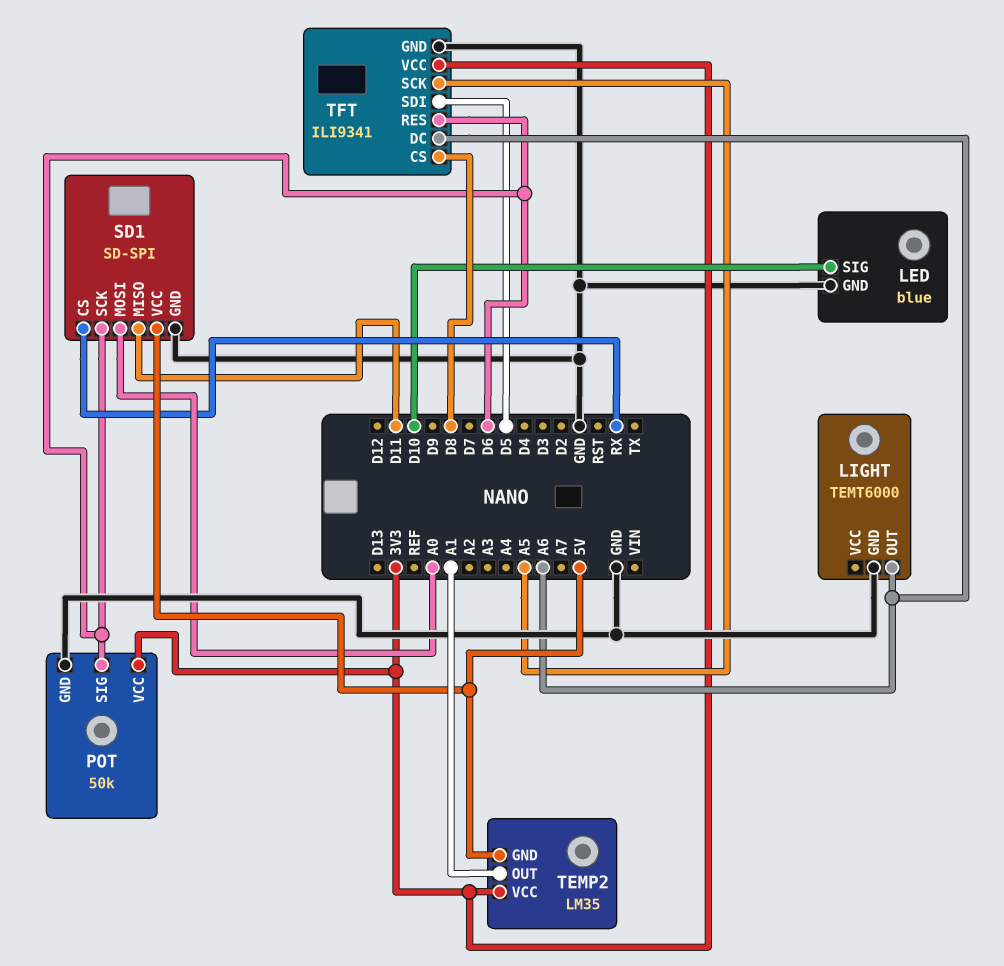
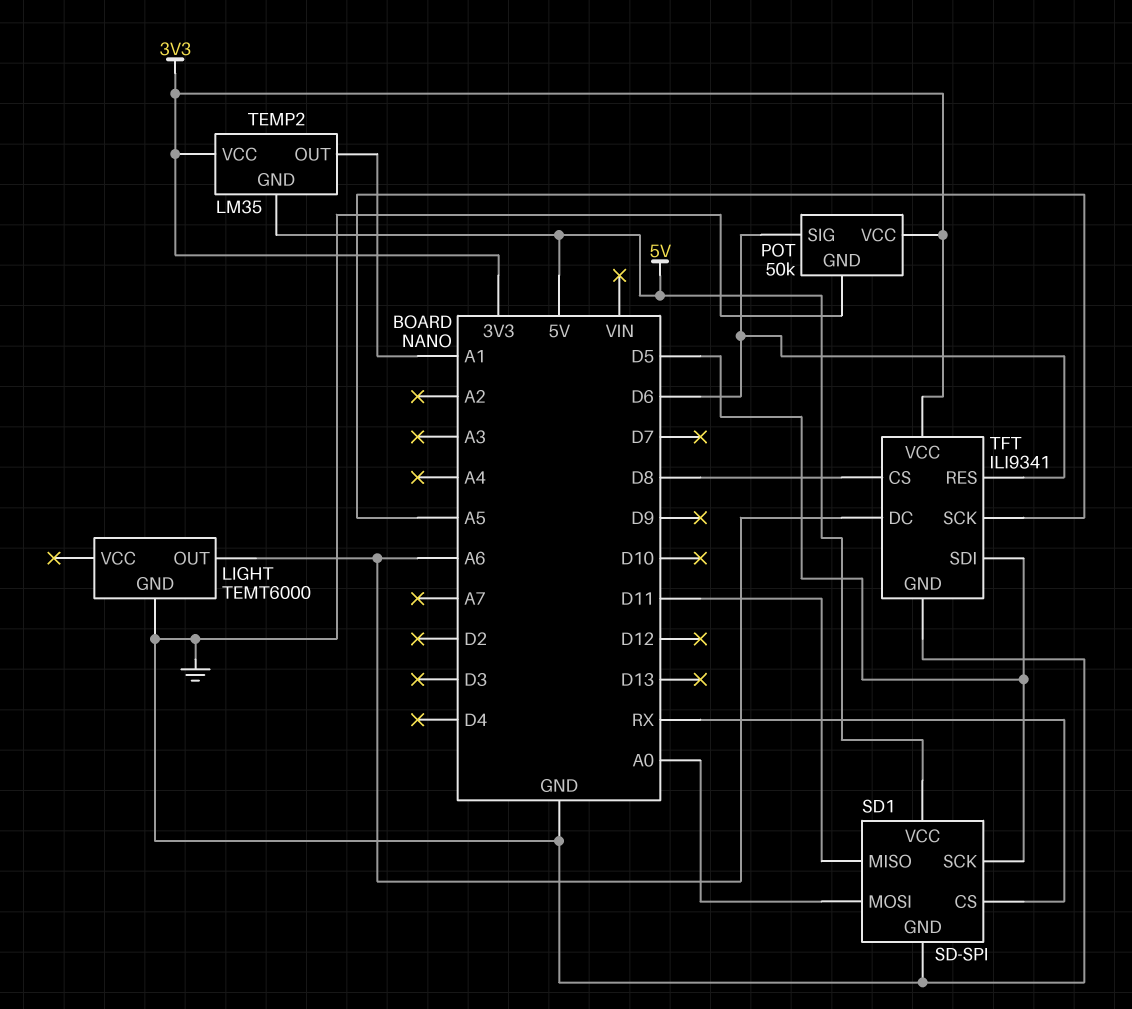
LED: blue -> none
LED pin GND: GND -> none
LED pin SIG: D10 -> none
SD1 pin SCK: D6 -> D5

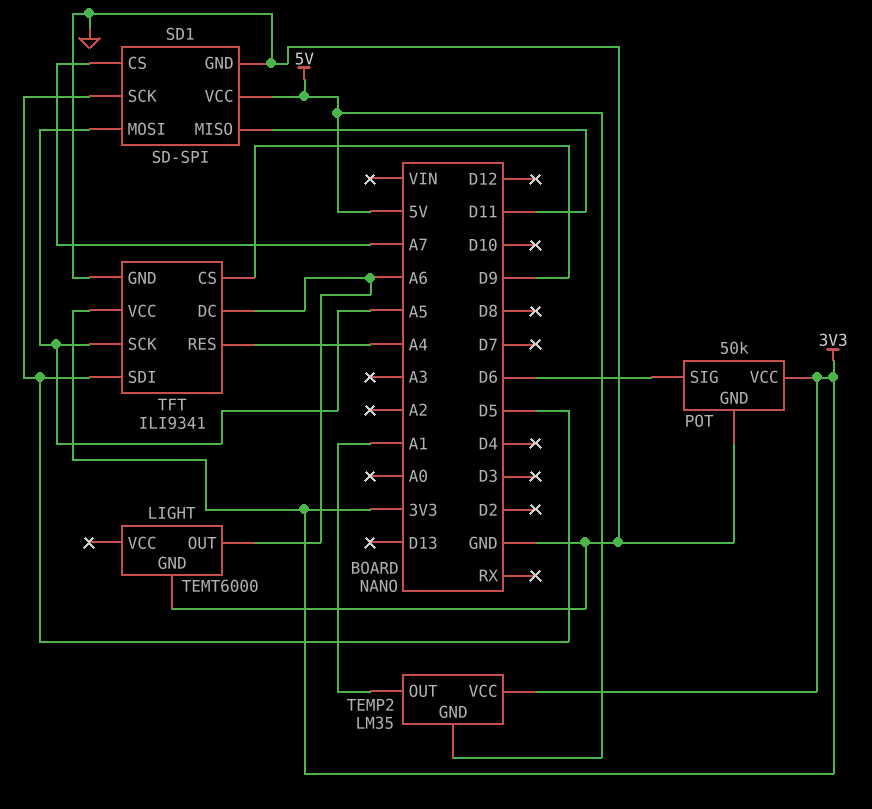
SD1 pin CS: RX -> A7
SD1 pin MOSI: A0 -> A5
TFT pin CS: D8 -> D9
TFT pin RES: D6 -> A4

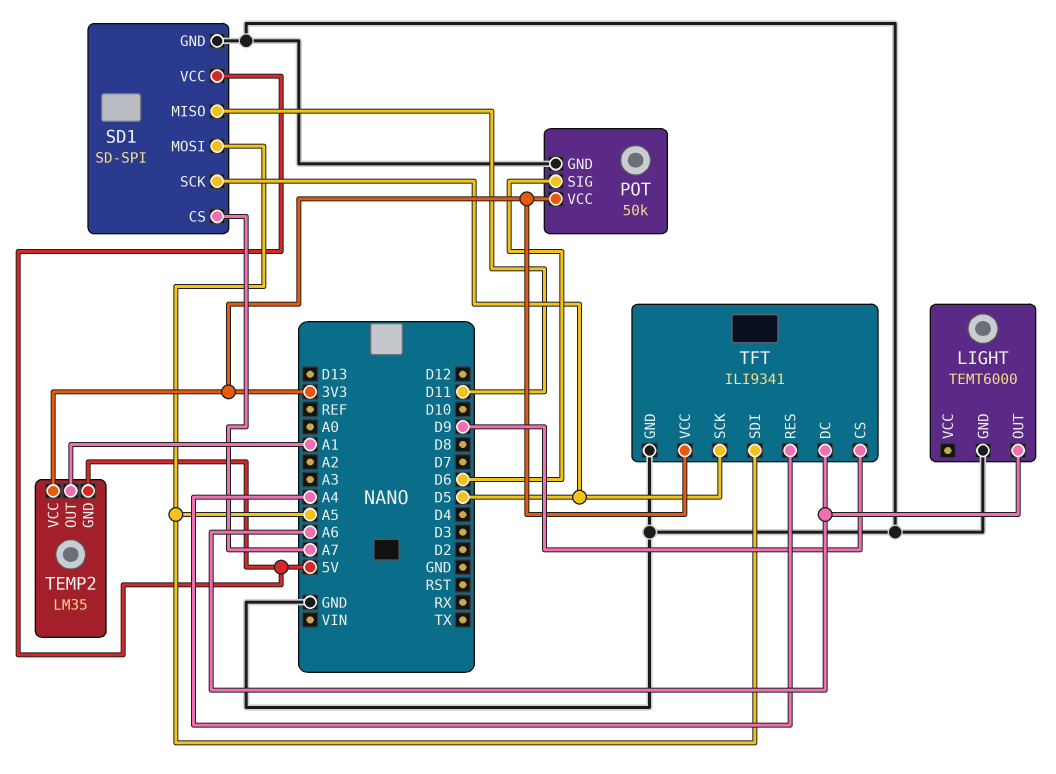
TFT pin SCK: A5 -> D5
TFT pin SDI: D5 -> A5

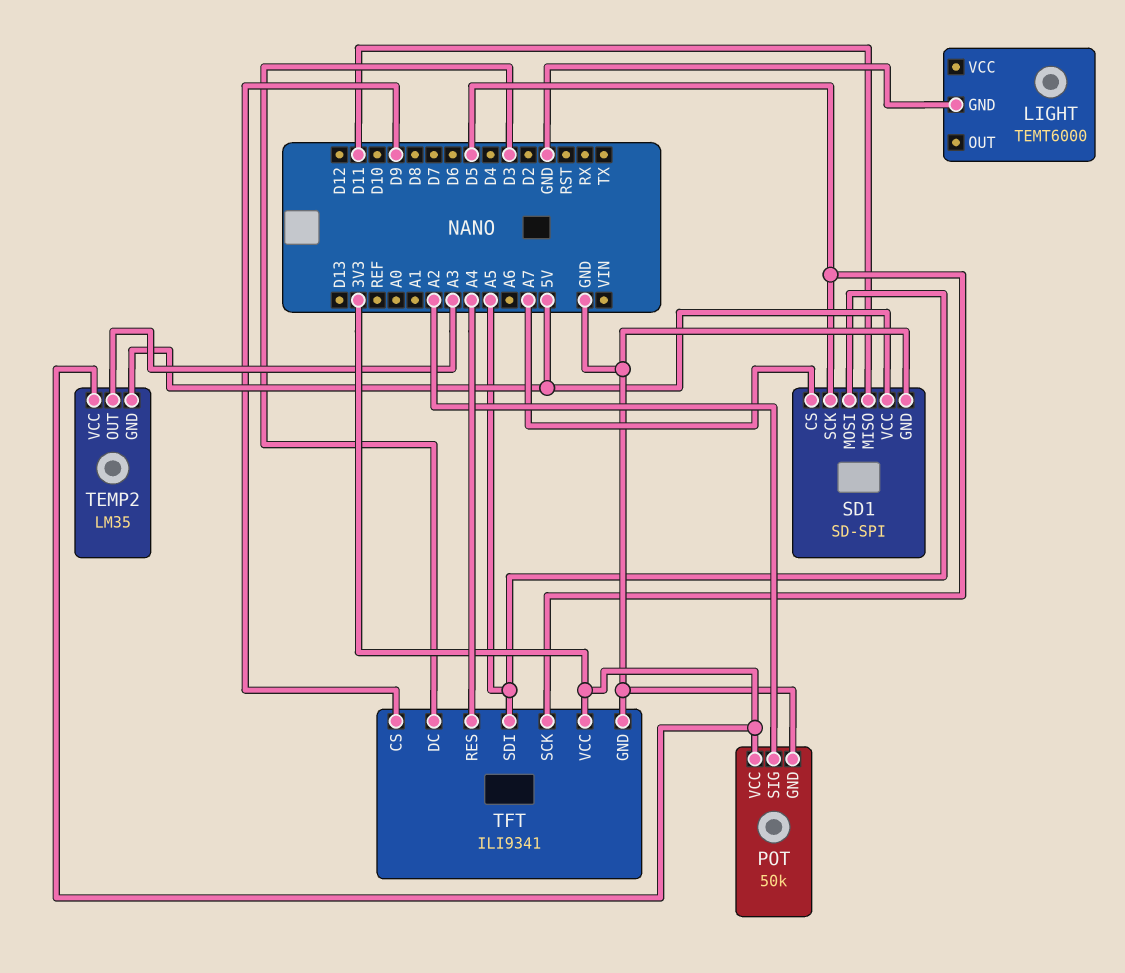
LIGHT pin OUT: A6 -> none
POT pin SIG: D6 -> A2
TEMP2 pin OUT: A1 -> A3
TFT pin DC: A6 -> D3

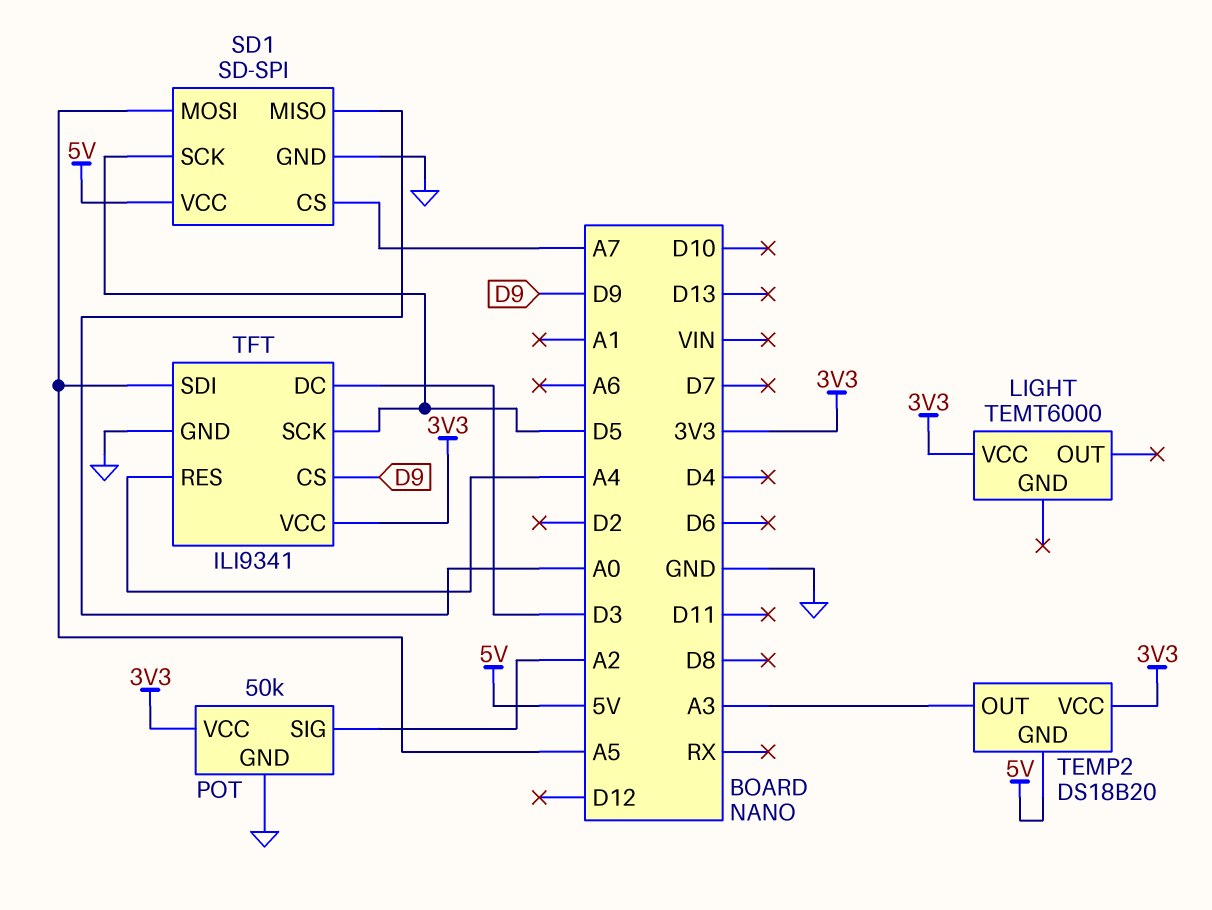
LIGHT pin GND: GND -> none
LIGHT pin VCC: none -> 3V3
SD1 pin MISO: D11 -> A0
TEMP2: LM35 -> DS18B20

